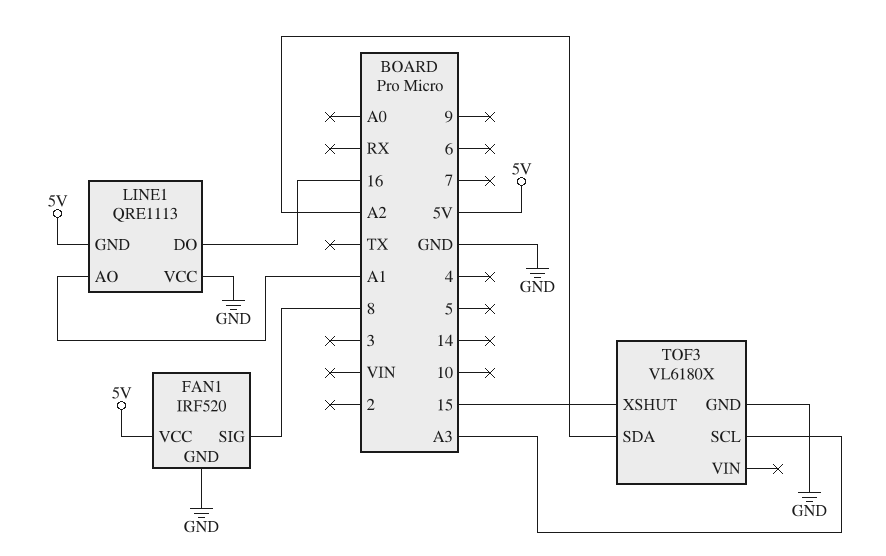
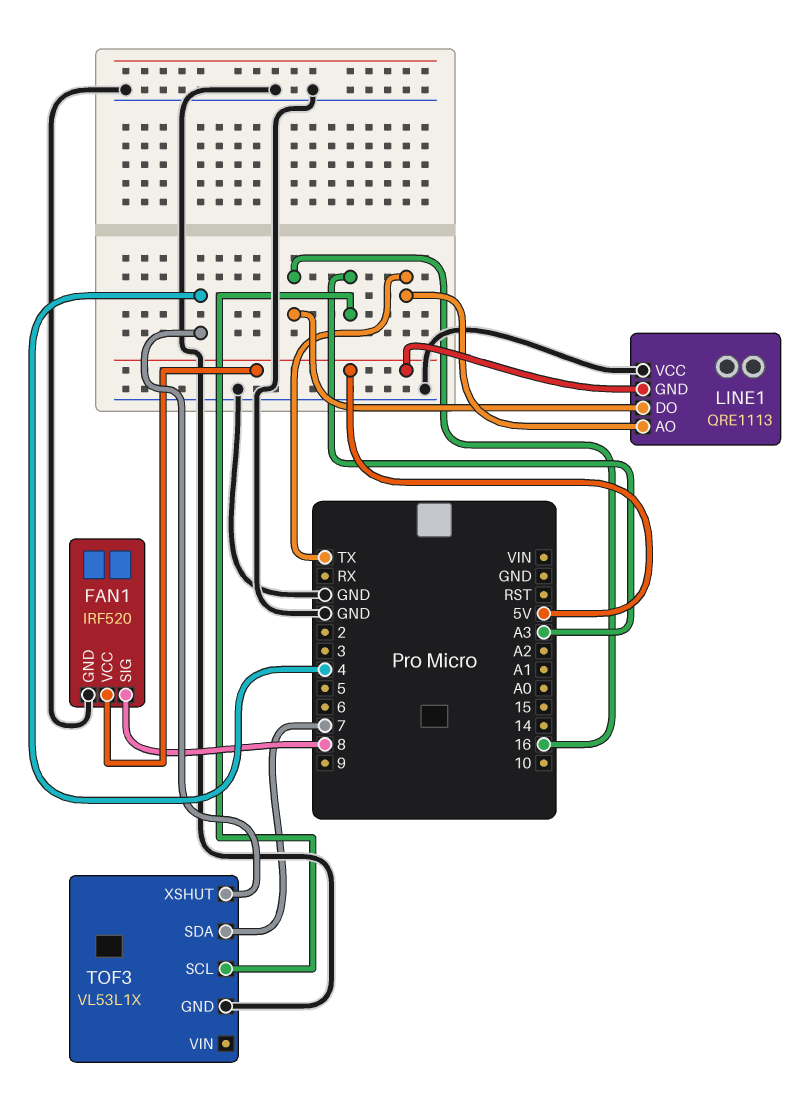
LINE1 pin AO: A1 -> TX
TOF3: VL6180X -> VL53L1X
TOF3 pin SDA: A2 -> 7
TOF3 pin XSHUT: 15 -> 4

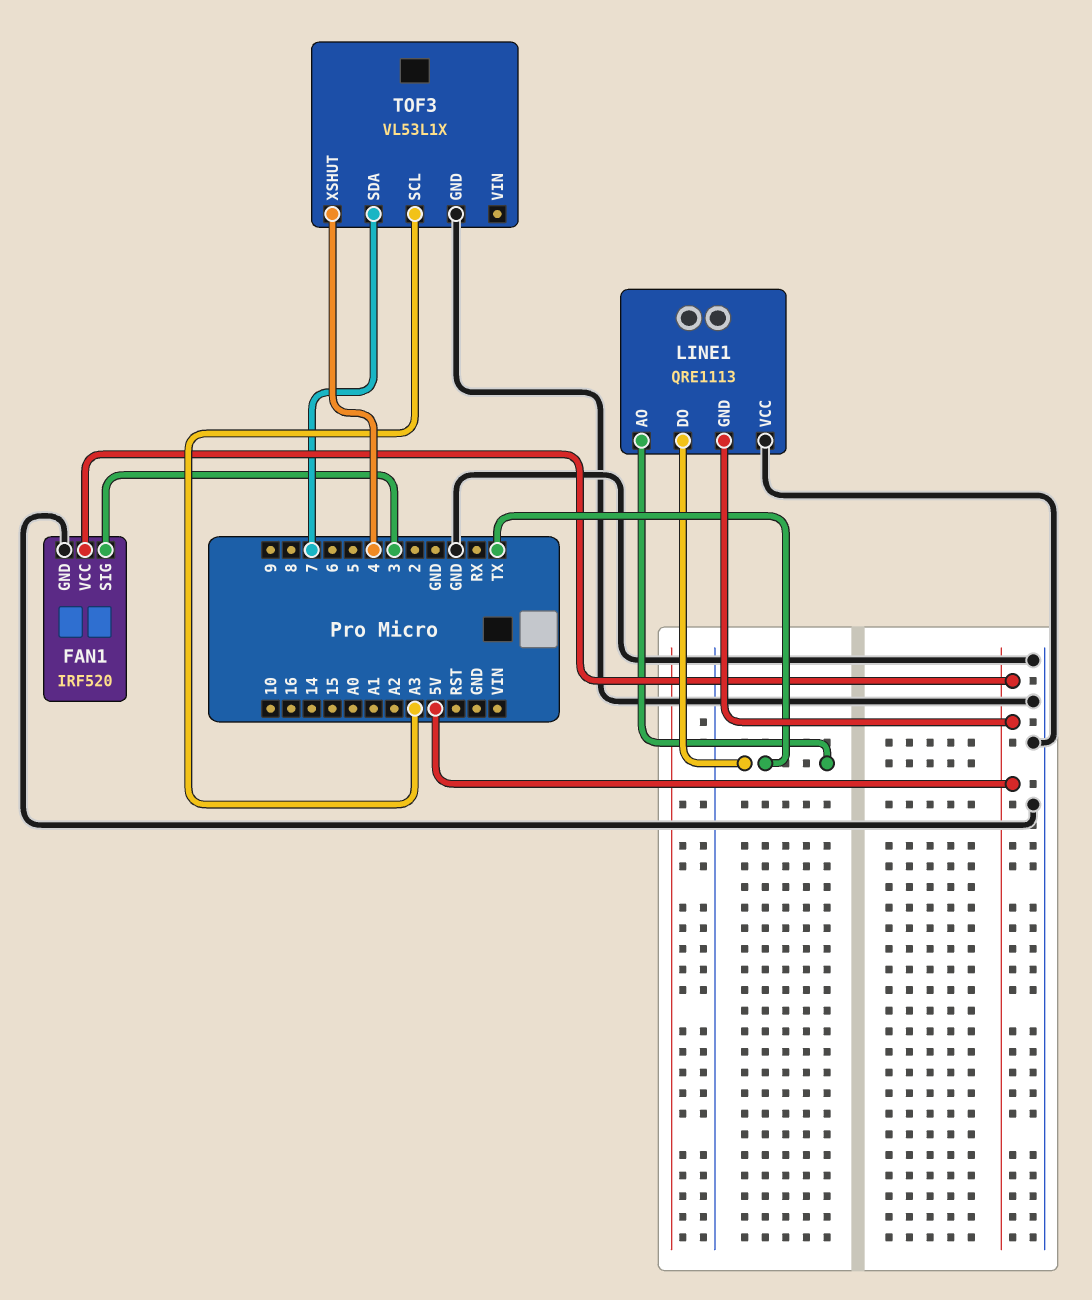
FAN1 pin SIG: 8 -> 3
LINE1 pin DO: 16 -> TX

